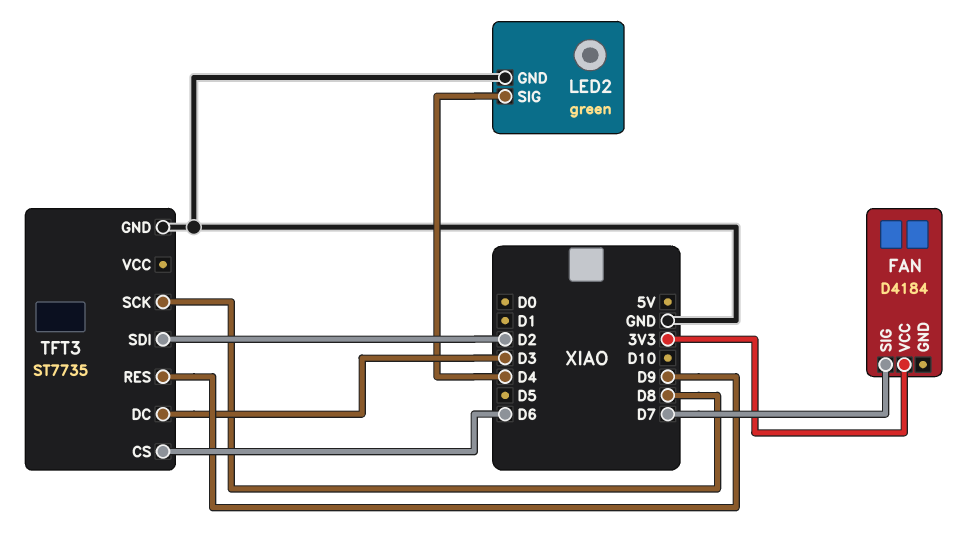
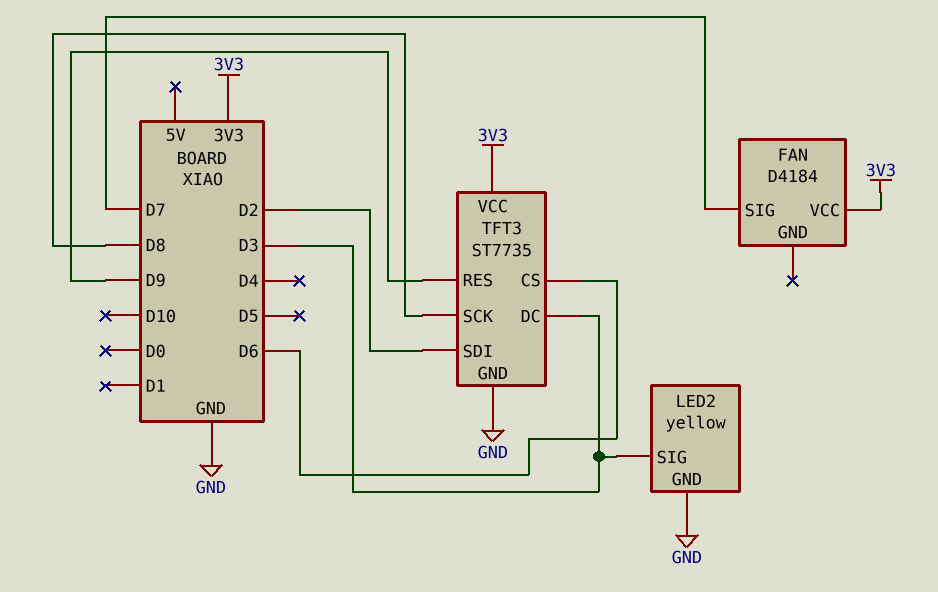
LED2: green -> yellow
LED2 pin SIG: D4 -> D3
TFT3 pin VCC: none -> 3V3

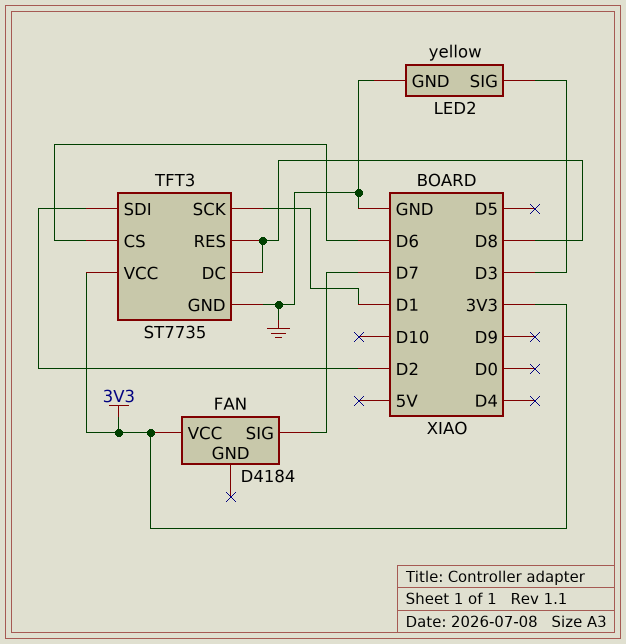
TFT3 pin DC: D3 -> D8
TFT3 pin RES: D9 -> D8
TFT3 pin SCK: D8 -> D1

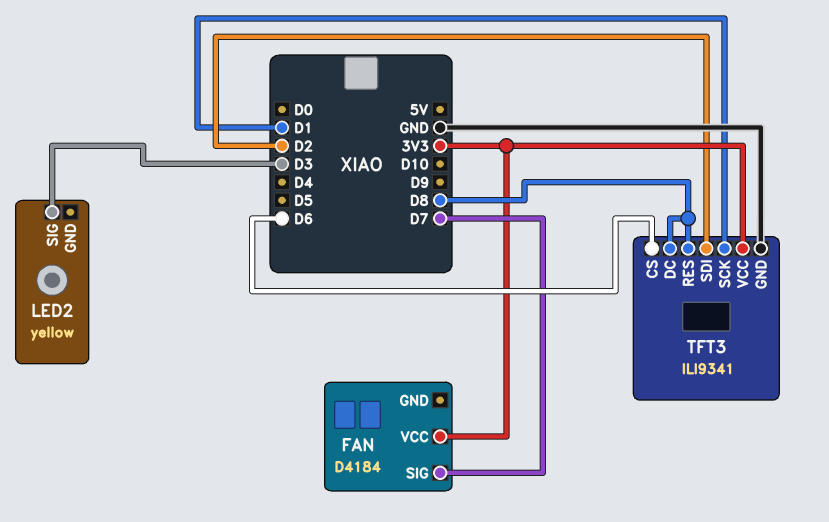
LED2 pin GND: GND -> none
TFT3: ST7735 -> ILI9341

